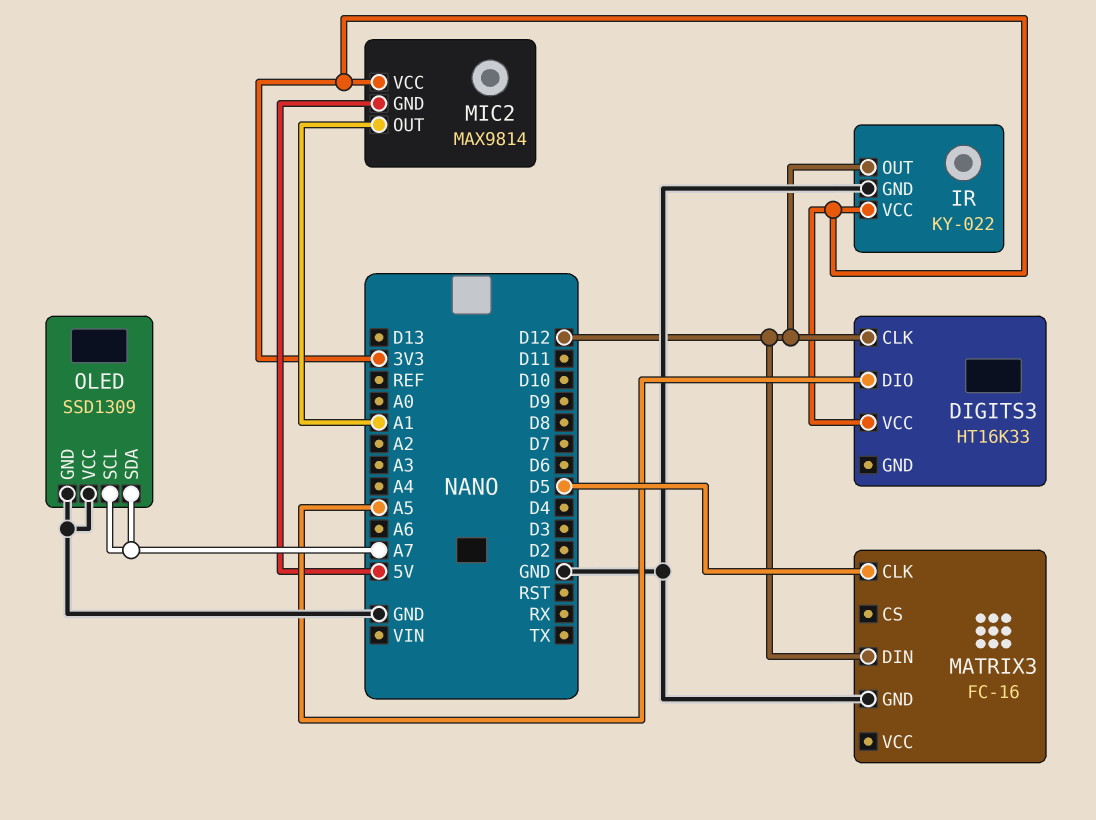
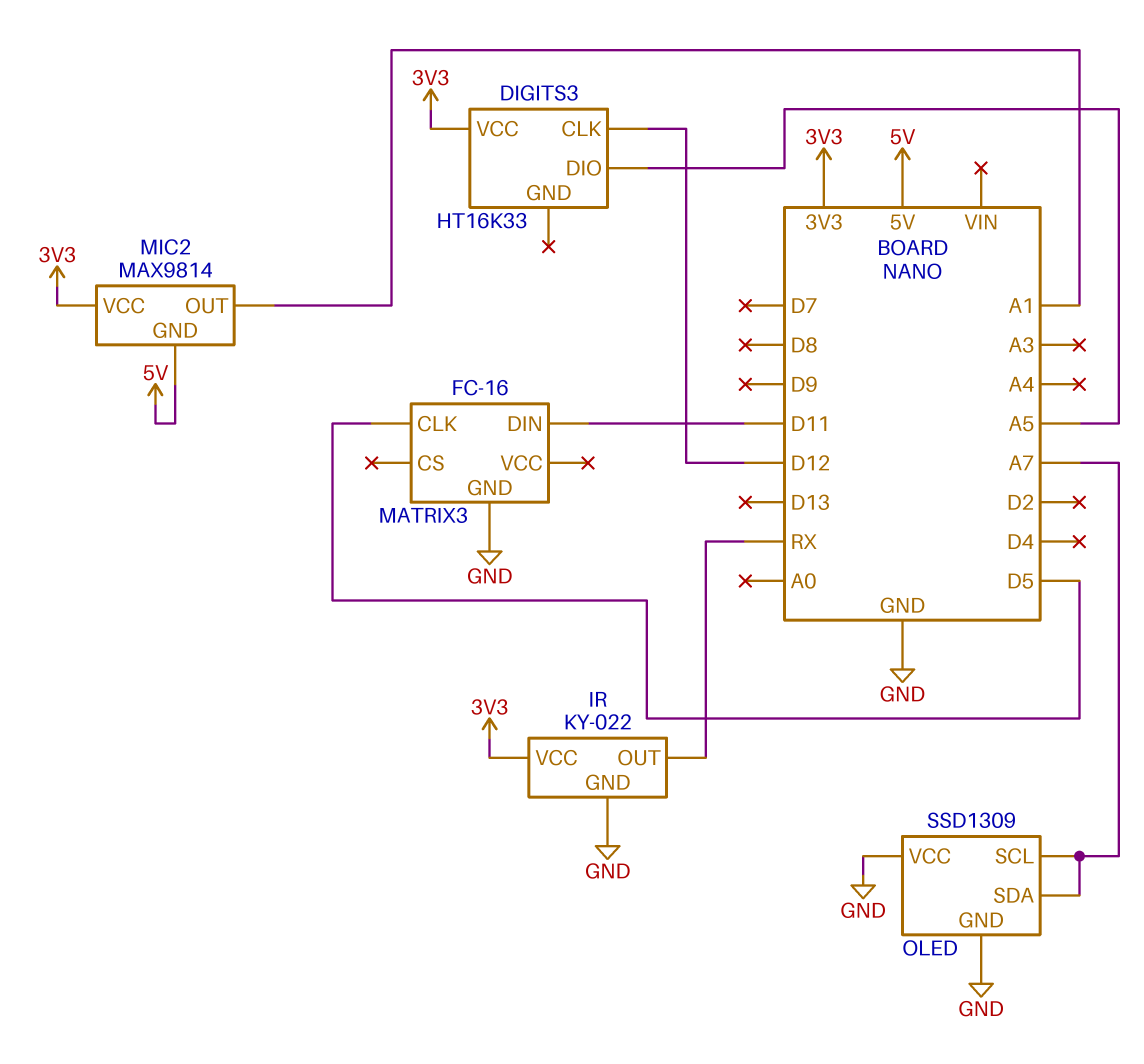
IR pin OUT: D12 -> RX
MATRIX3 pin DIN: D12 -> D11

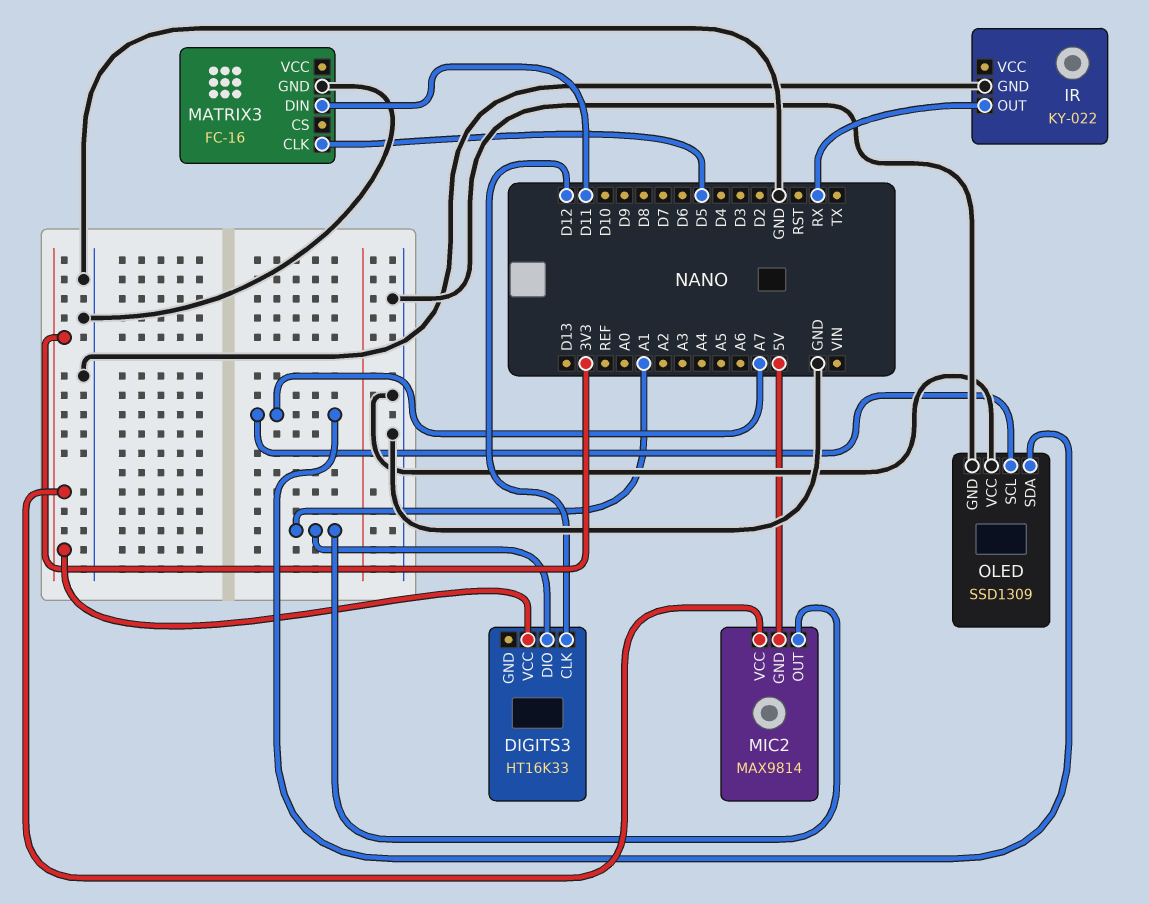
DIGITS3 pin DIO: A5 -> A1
IR pin VCC: 3V3 -> none

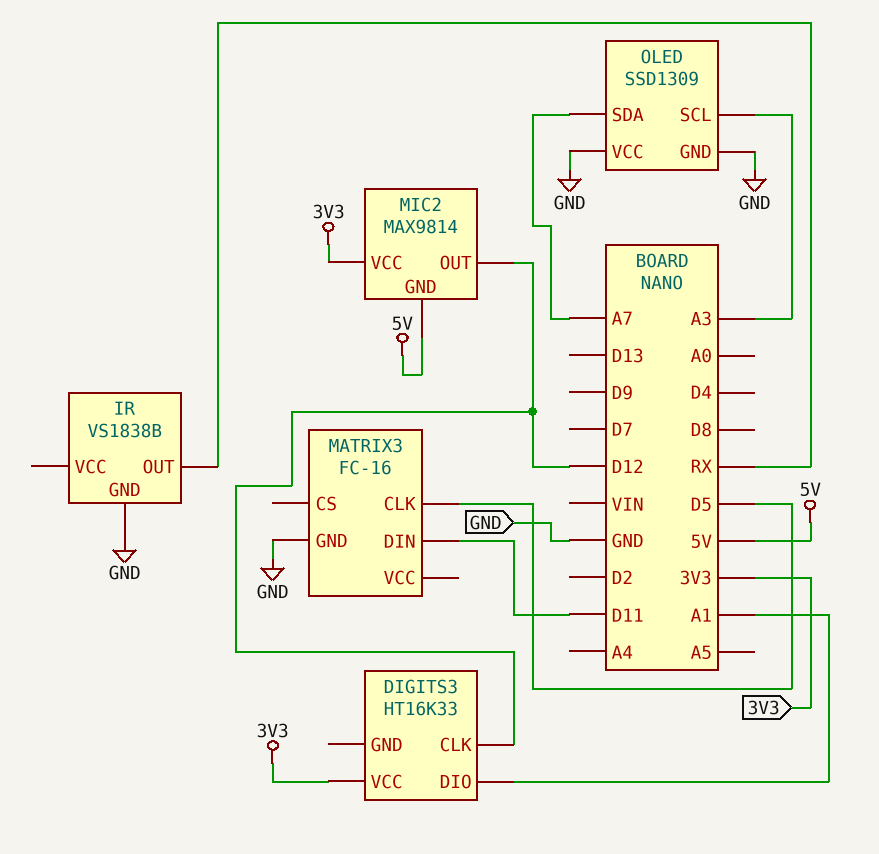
IR: KY-022 -> VS1838B
MIC2 pin OUT: A1 -> D12
OLED pin SCL: A7 -> A3

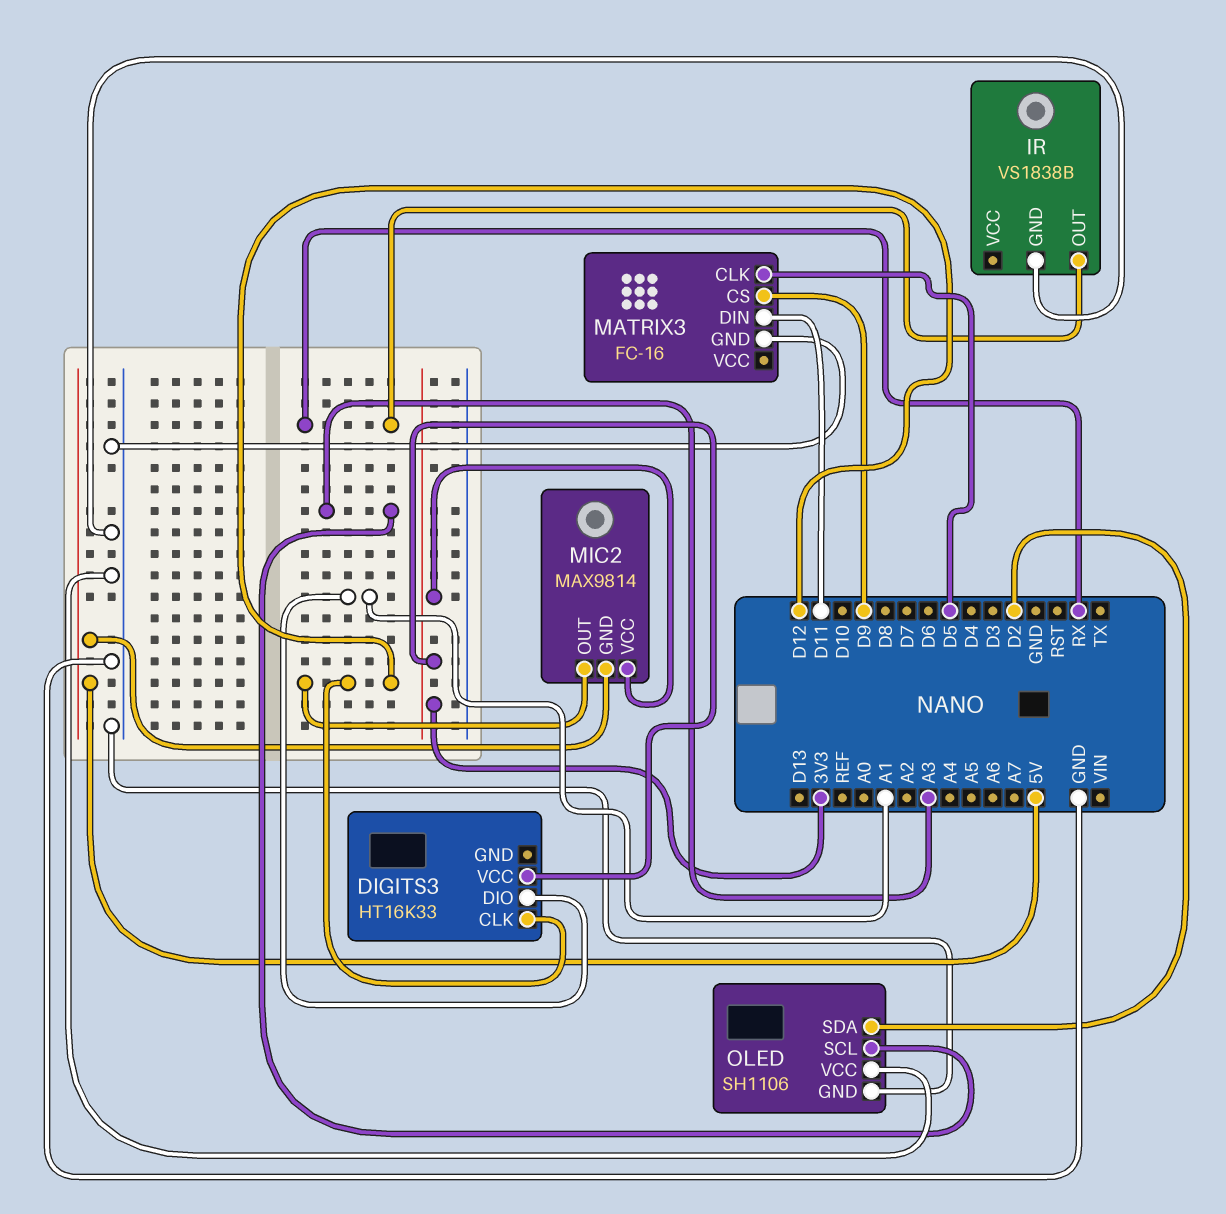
MATRIX3 pin CS: none -> D9
OLED: SSD1309 -> SH1106
OLED pin SDA: A7 -> D2

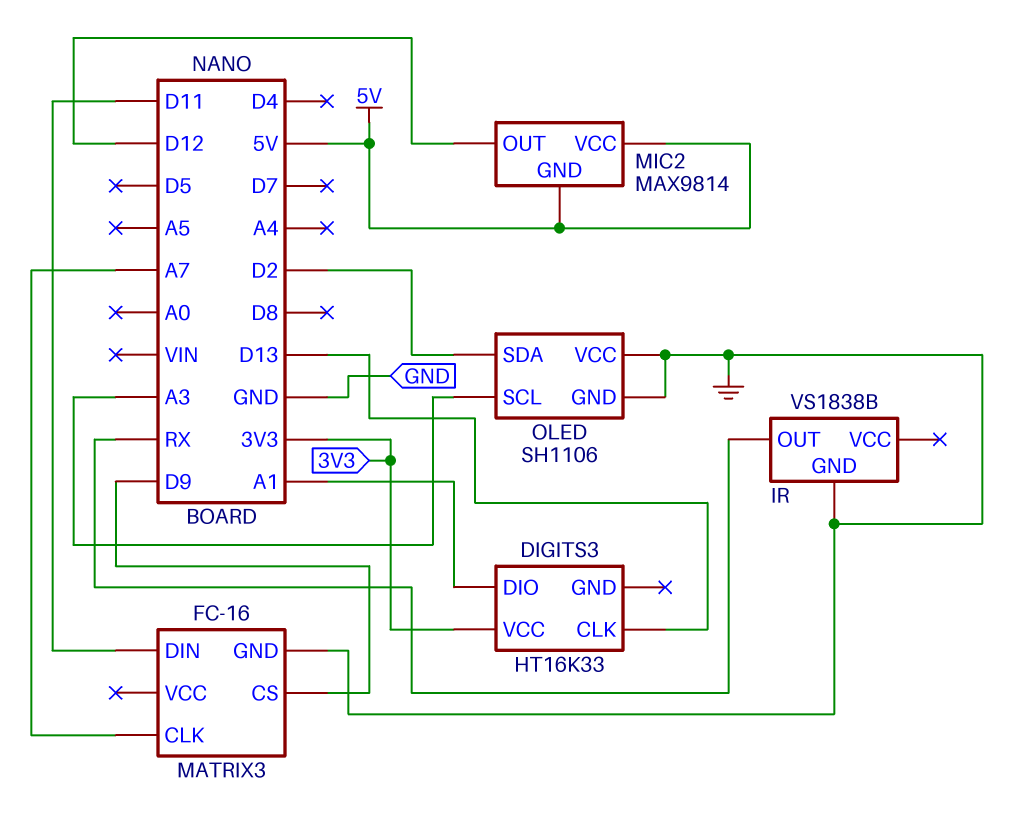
DIGITS3 pin CLK: D12 -> D13
MATRIX3 pin CLK: D5 -> A7
MIC2 pin VCC: 3V3 -> 5V

